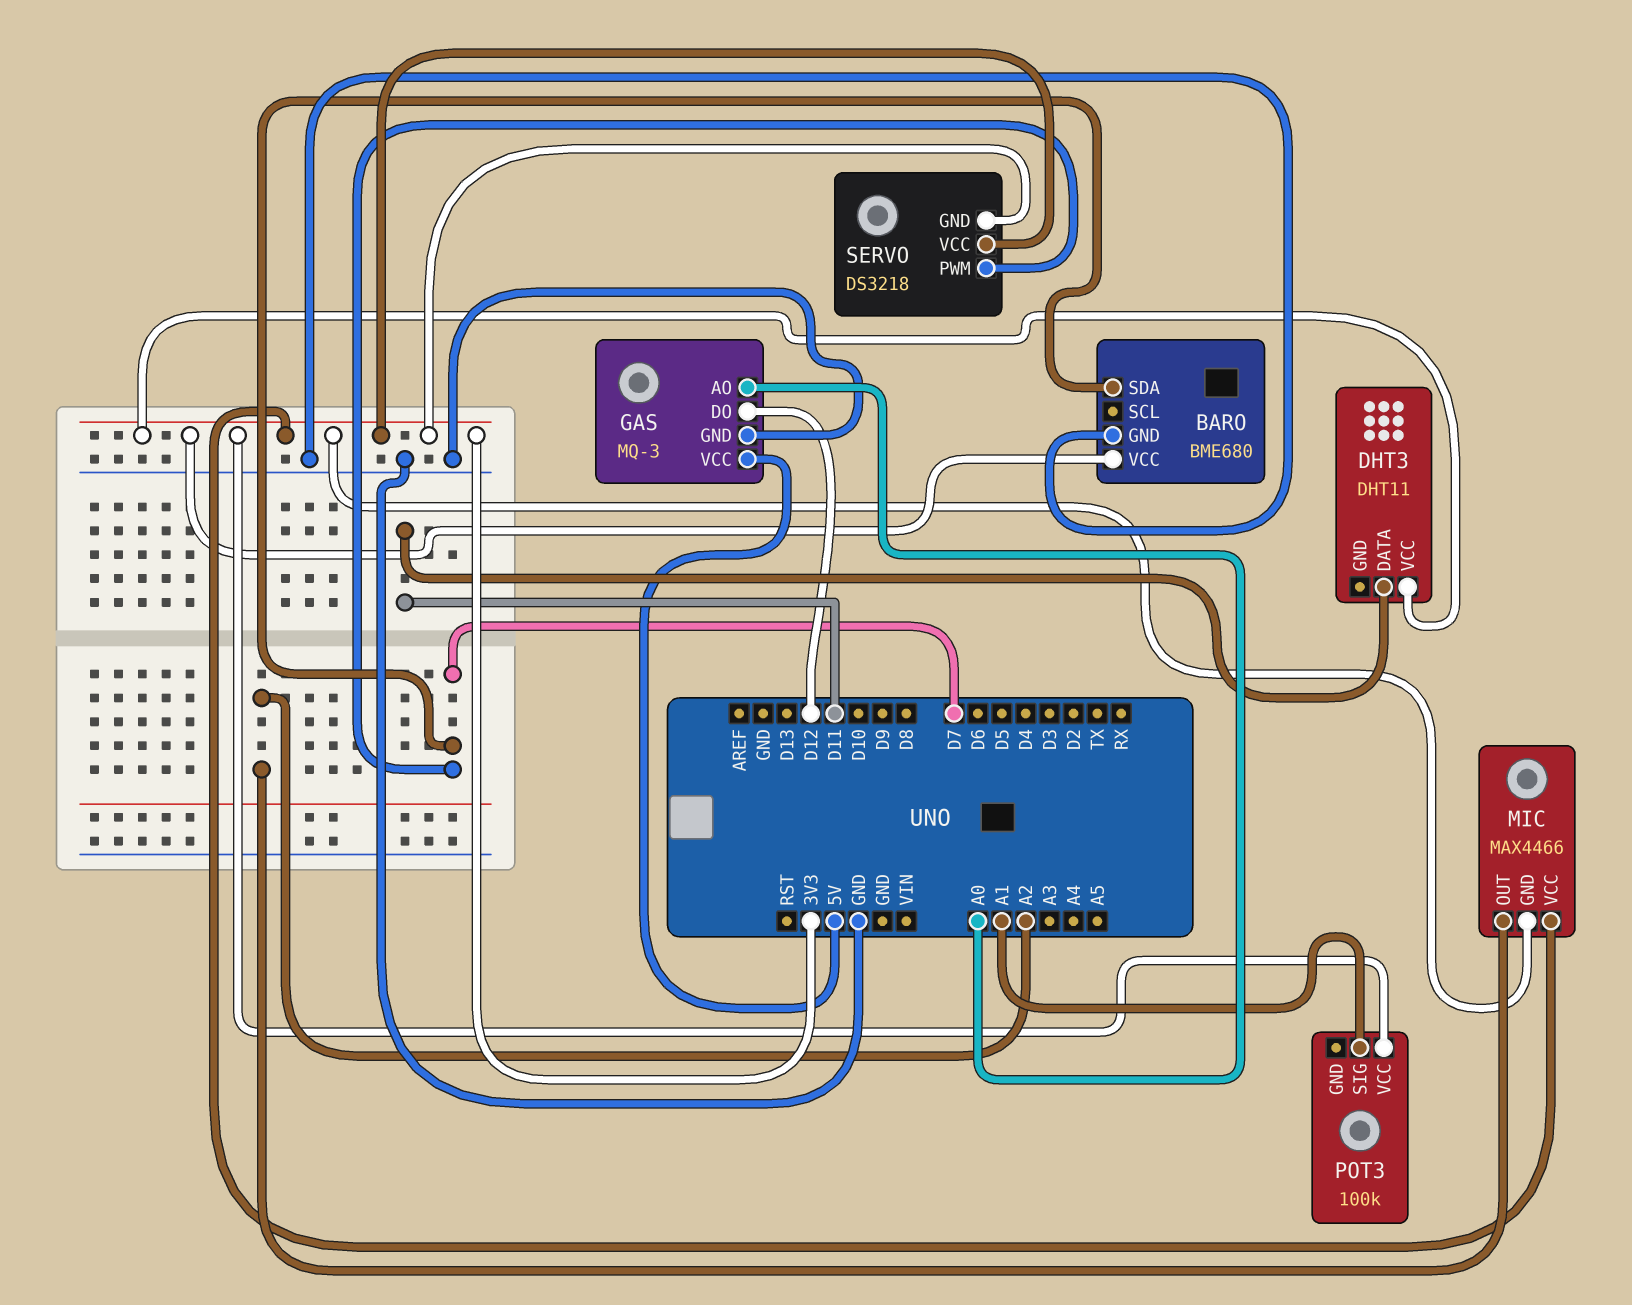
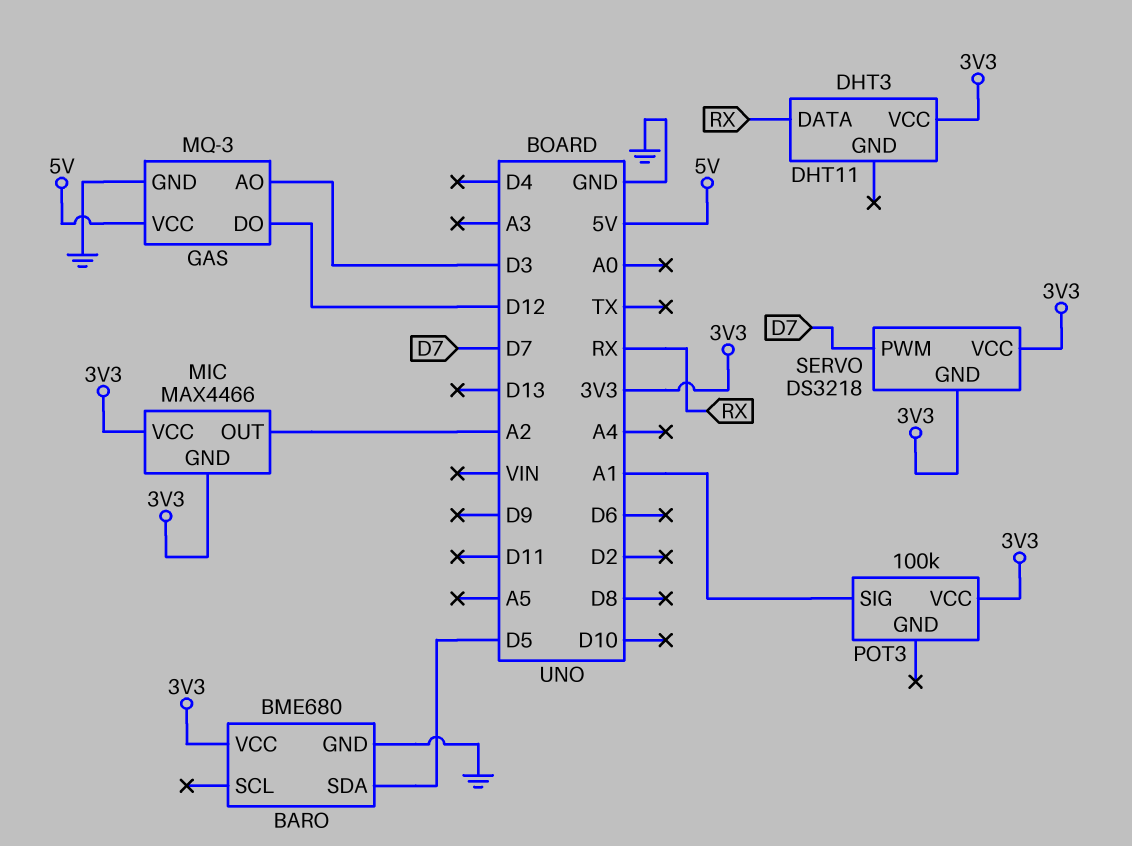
BARO pin SDA: D7 -> D5
DHT3 pin DATA: D11 -> RX
GAS pin AO: A0 -> D3

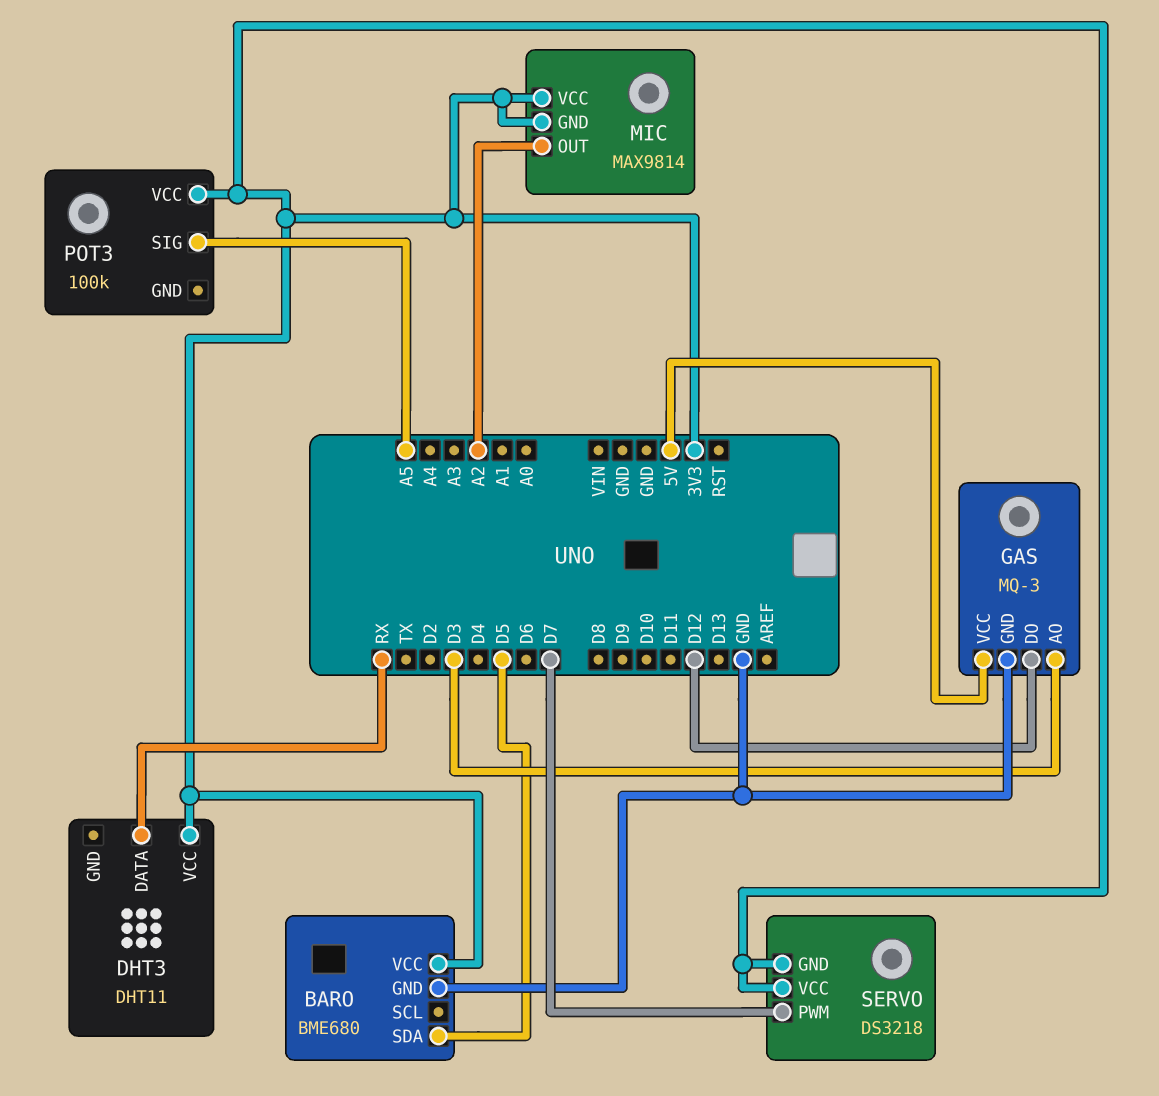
MIC: MAX4466 -> MAX9814
POT3 pin SIG: A1 -> A5

